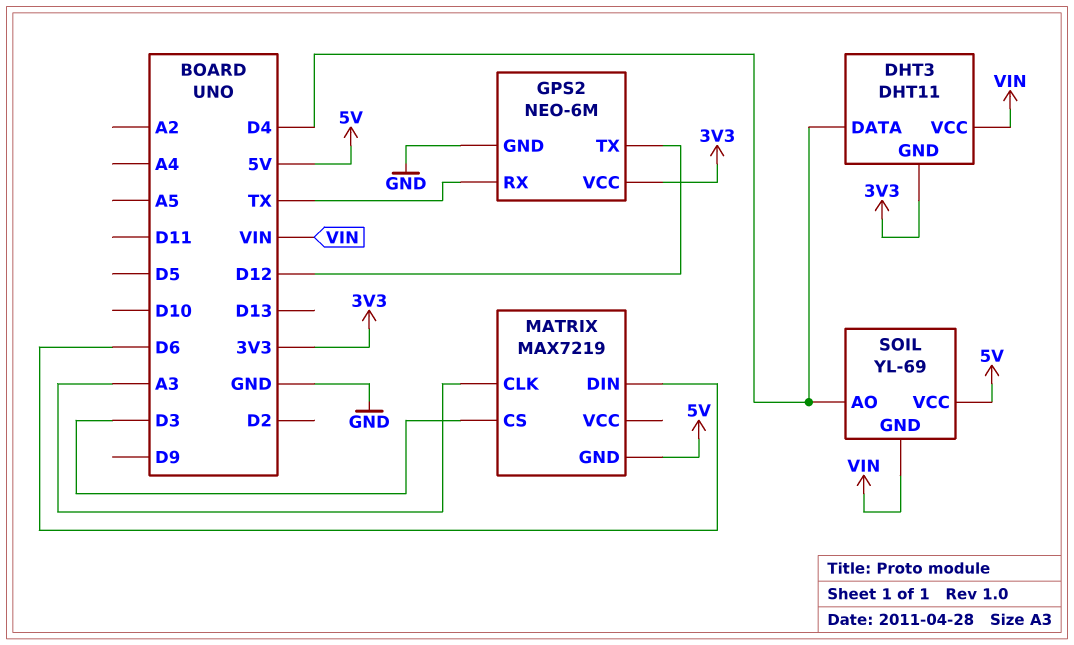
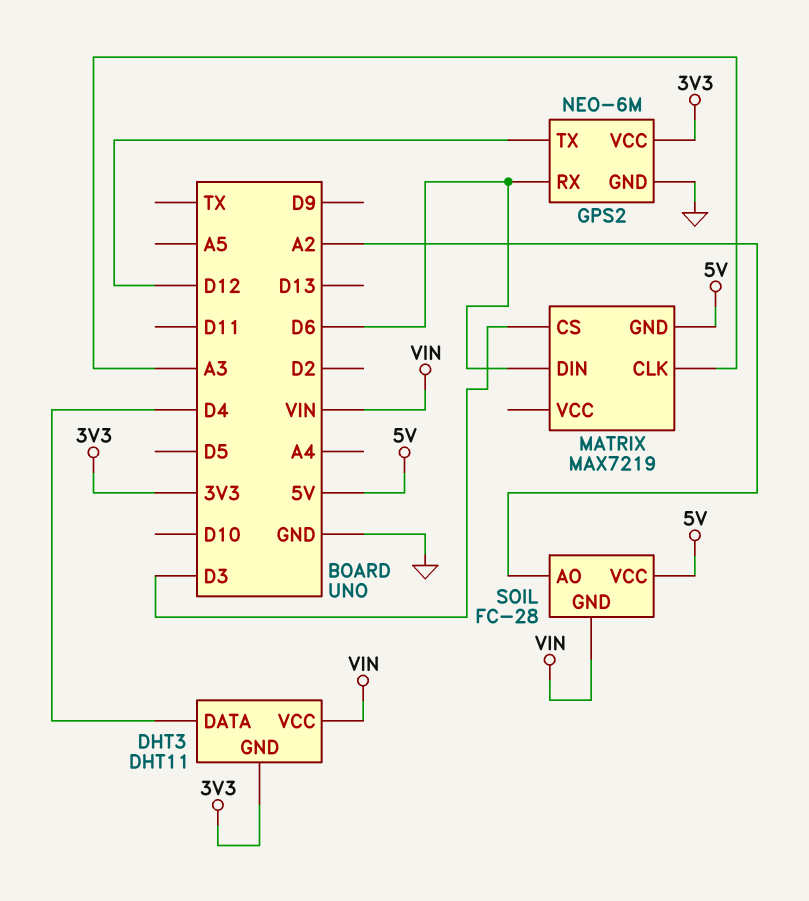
GPS2 pin RX: TX -> D6
SOIL: YL-69 -> FC-28
SOIL pin AO: D4 -> A2

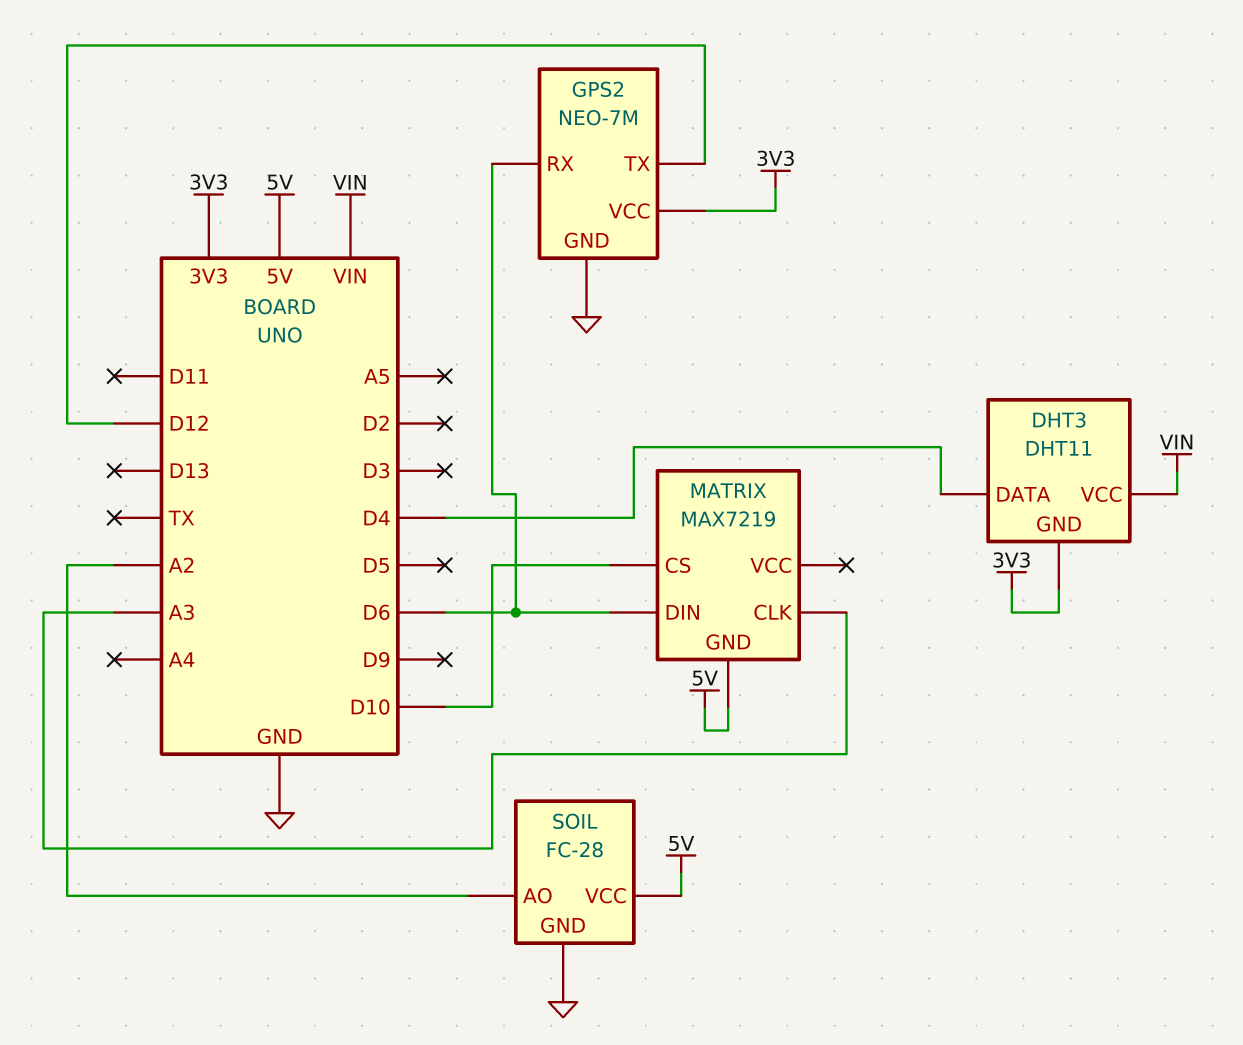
GPS2: NEO-6M -> NEO-7M
MATRIX pin CS: D3 -> D10
SOIL pin GND: VIN -> GND

